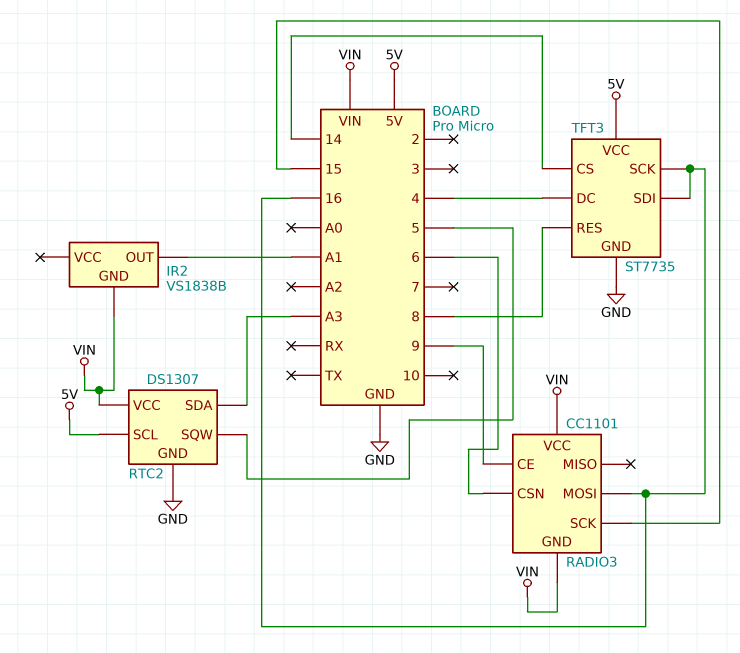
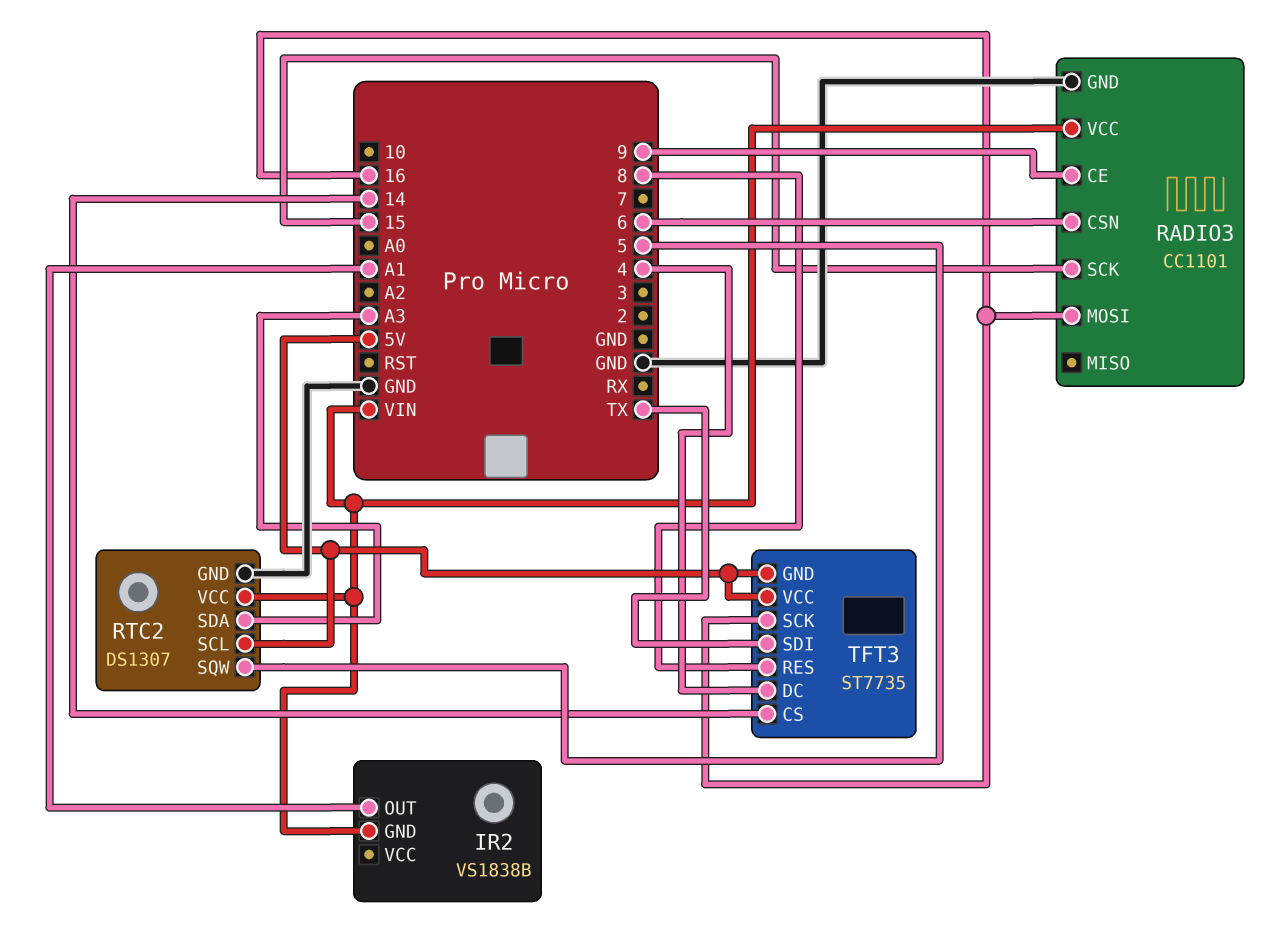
RADIO3 pin GND: VIN -> GND
TFT3 pin GND: GND -> 5V
TFT3 pin SDI: 16 -> TX

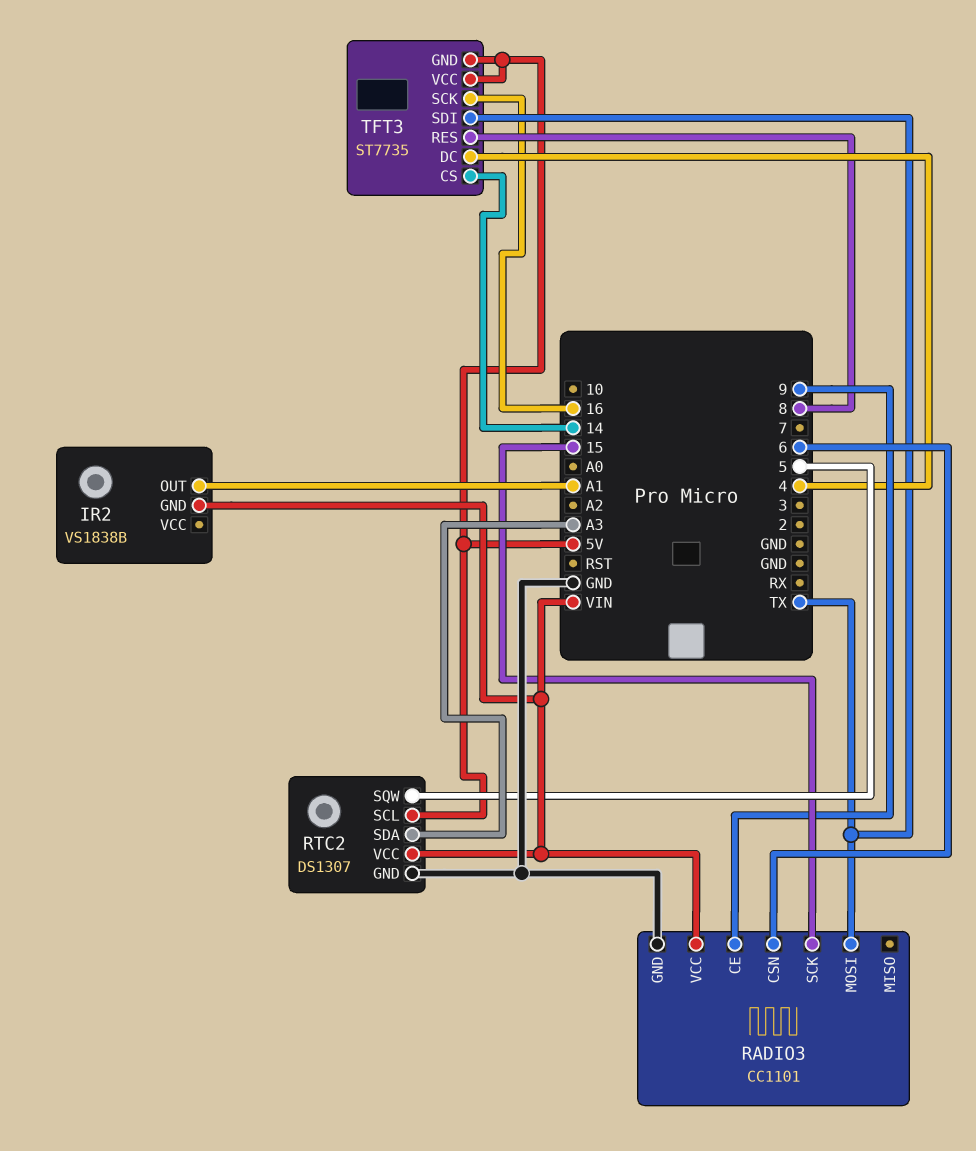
RADIO3 pin MOSI: 16 -> TX

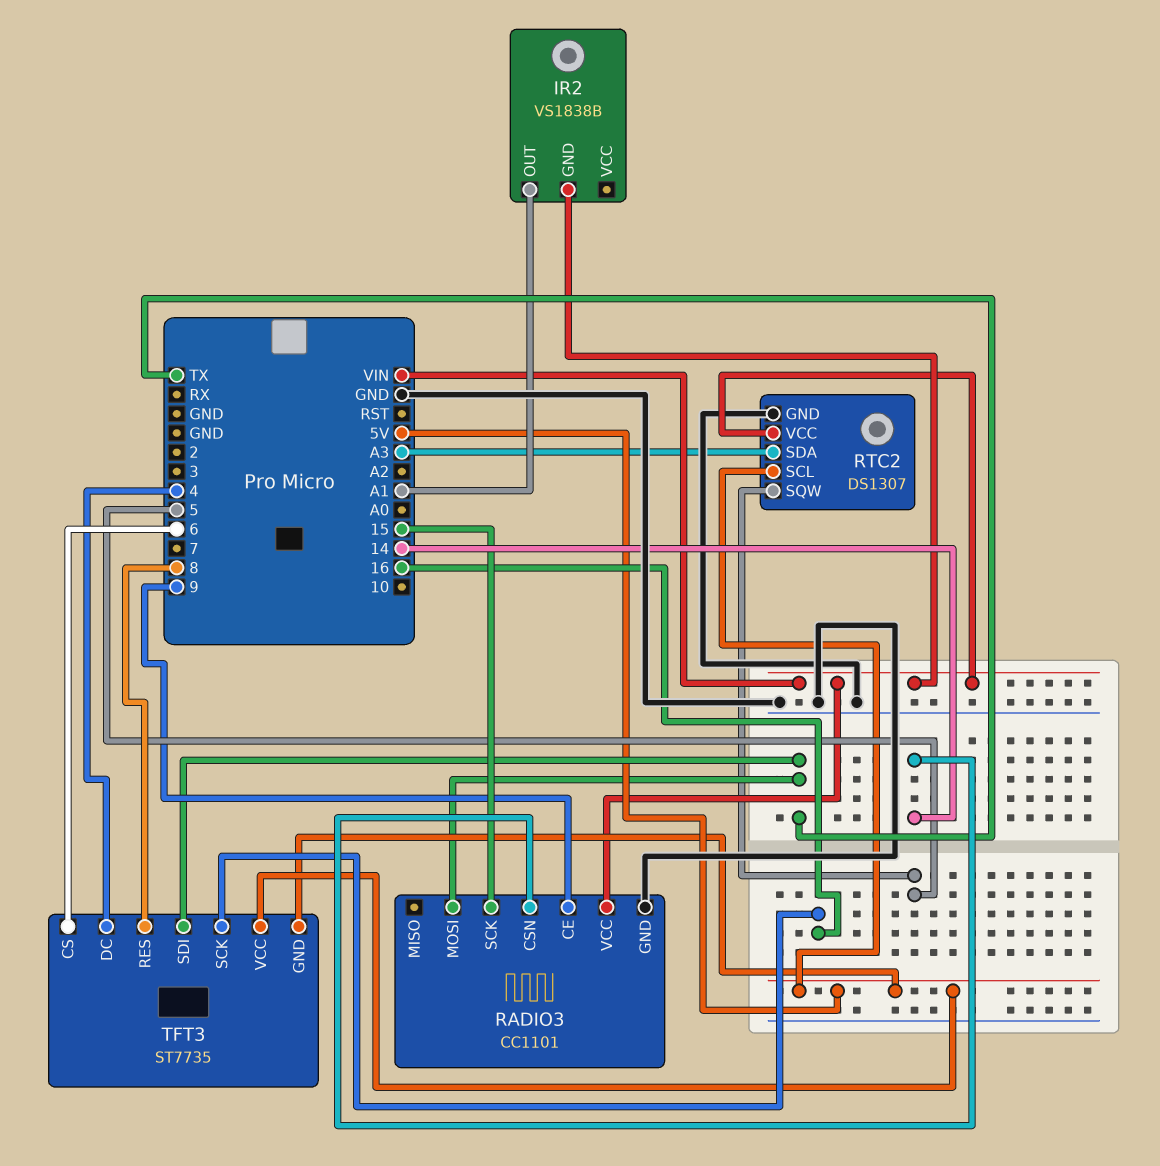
RADIO3 pin CSN: 6 -> 14
TFT3 pin CS: 14 -> 6

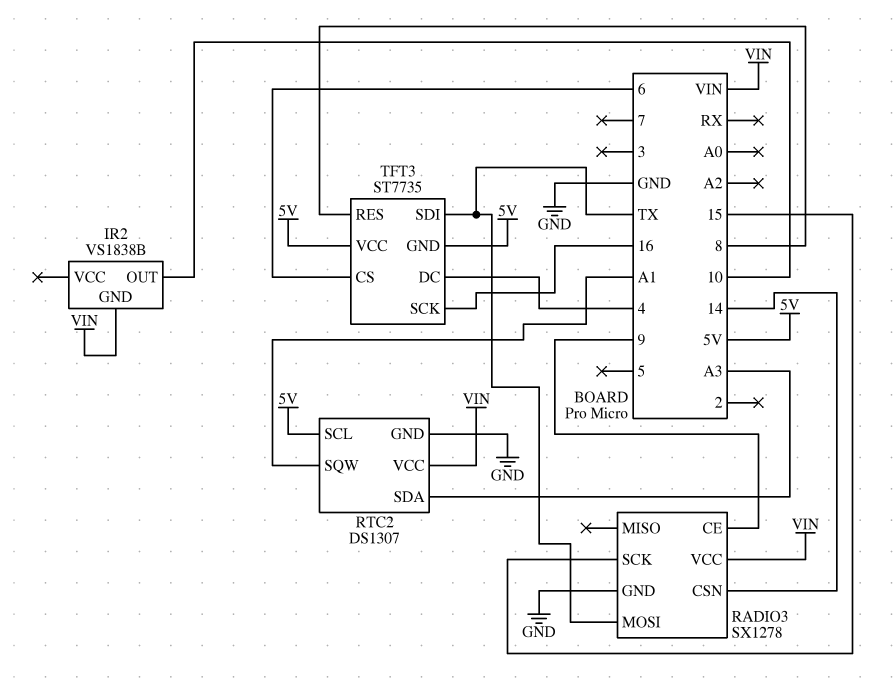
IR2 pin OUT: A1 -> 10
RADIO3: CC1101 -> SX1278
RTC2 pin SQW: 5 -> A1

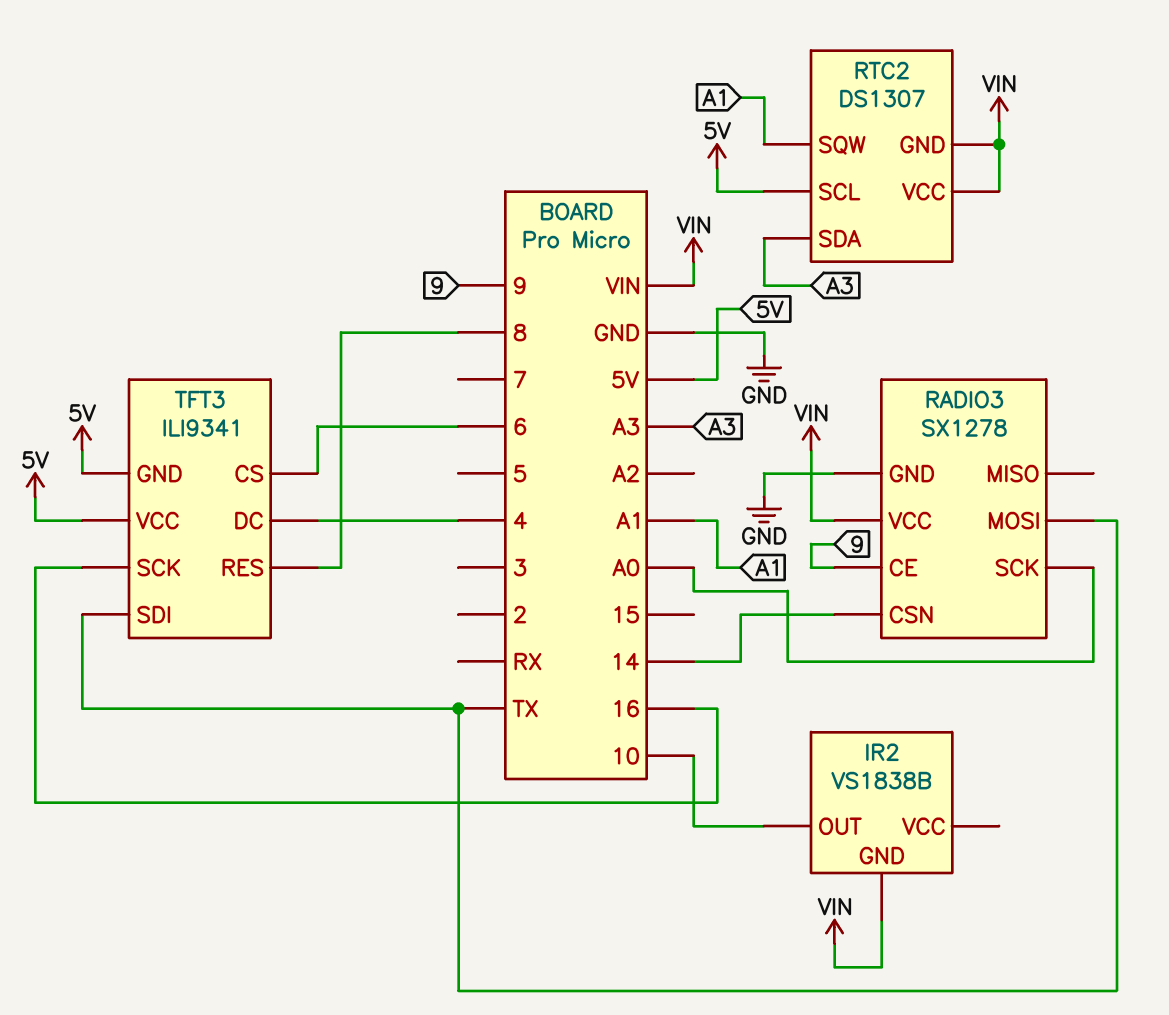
RADIO3 pin SCK: 15 -> A0
RTC2 pin GND: GND -> VIN
TFT3: ST7735 -> ILI9341

